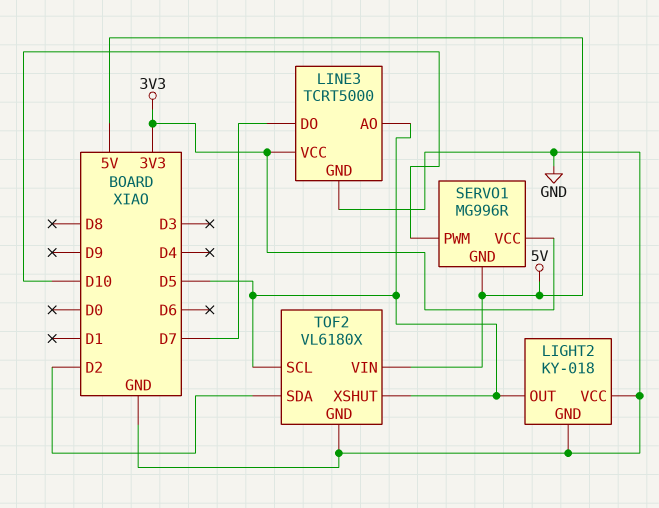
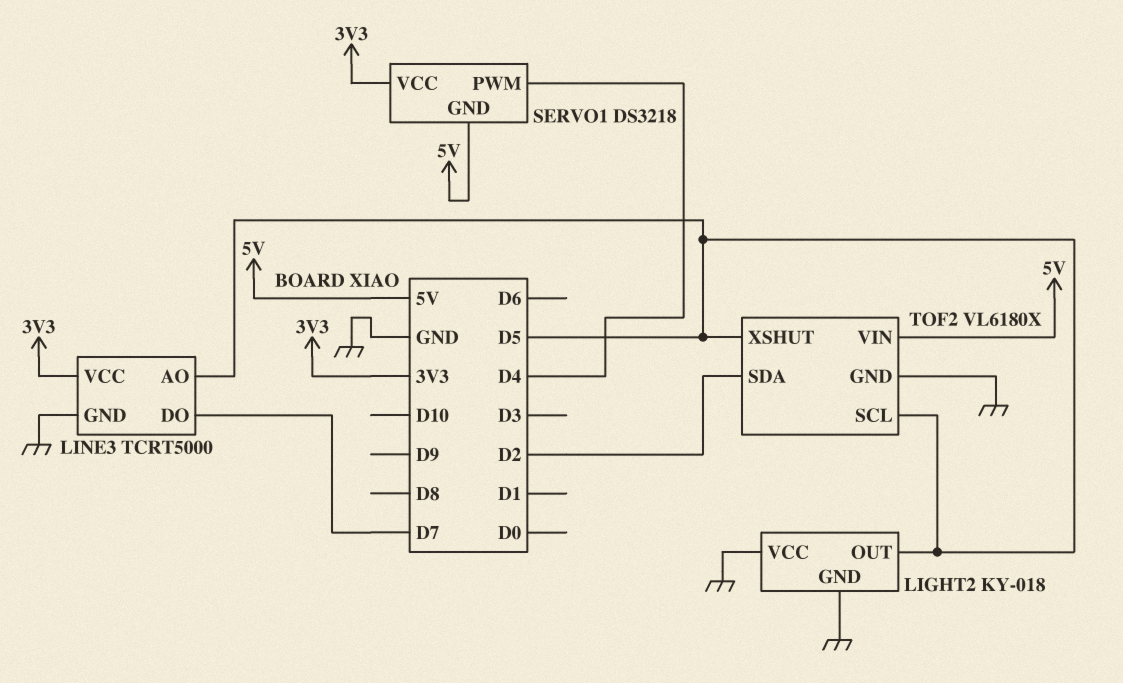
SERVO1: MG996R -> DS3218
SERVO1 pin PWM: D10 -> D4

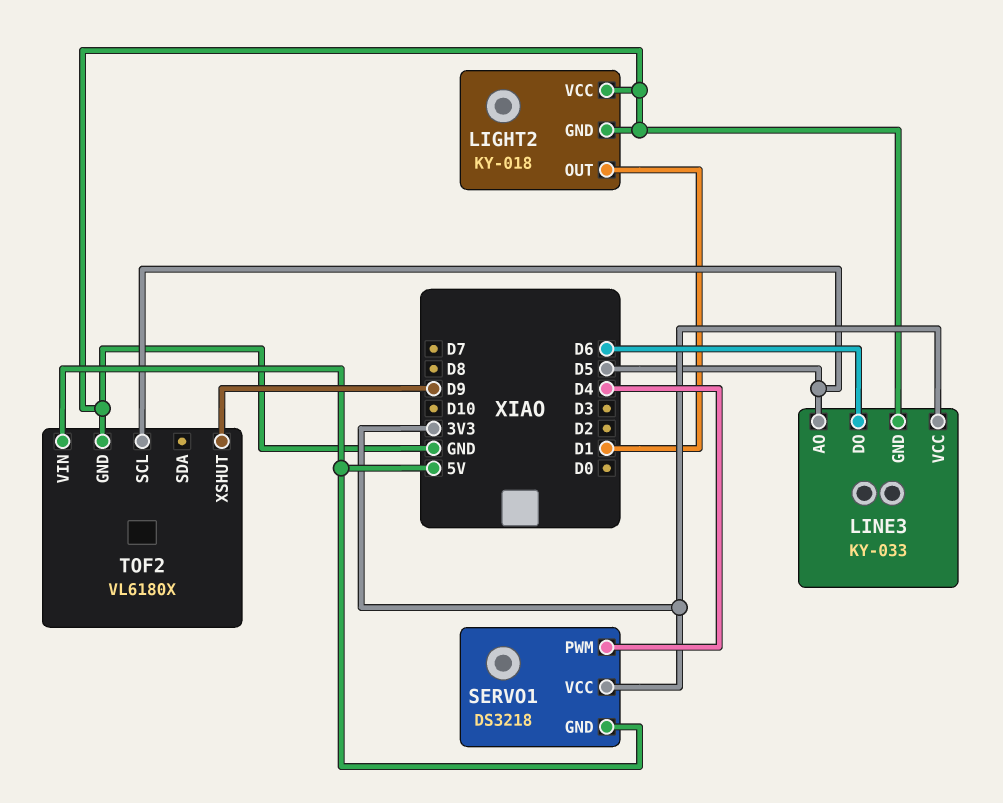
LIGHT2 pin OUT: D5 -> D1
LINE3: TCRT5000 -> KY-033
LINE3 pin DO: D7 -> D6
TOF2 pin SDA: D2 -> none
TOF2 pin XSHUT: D5 -> D9

